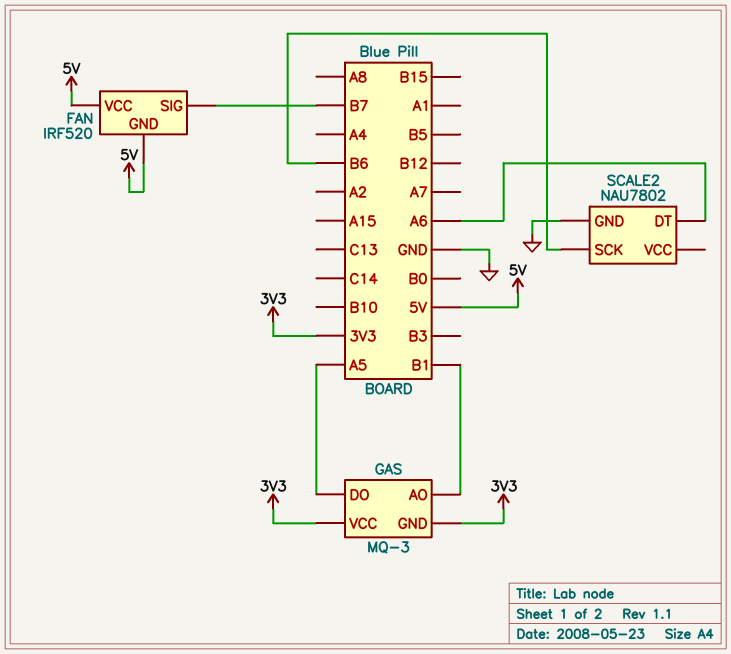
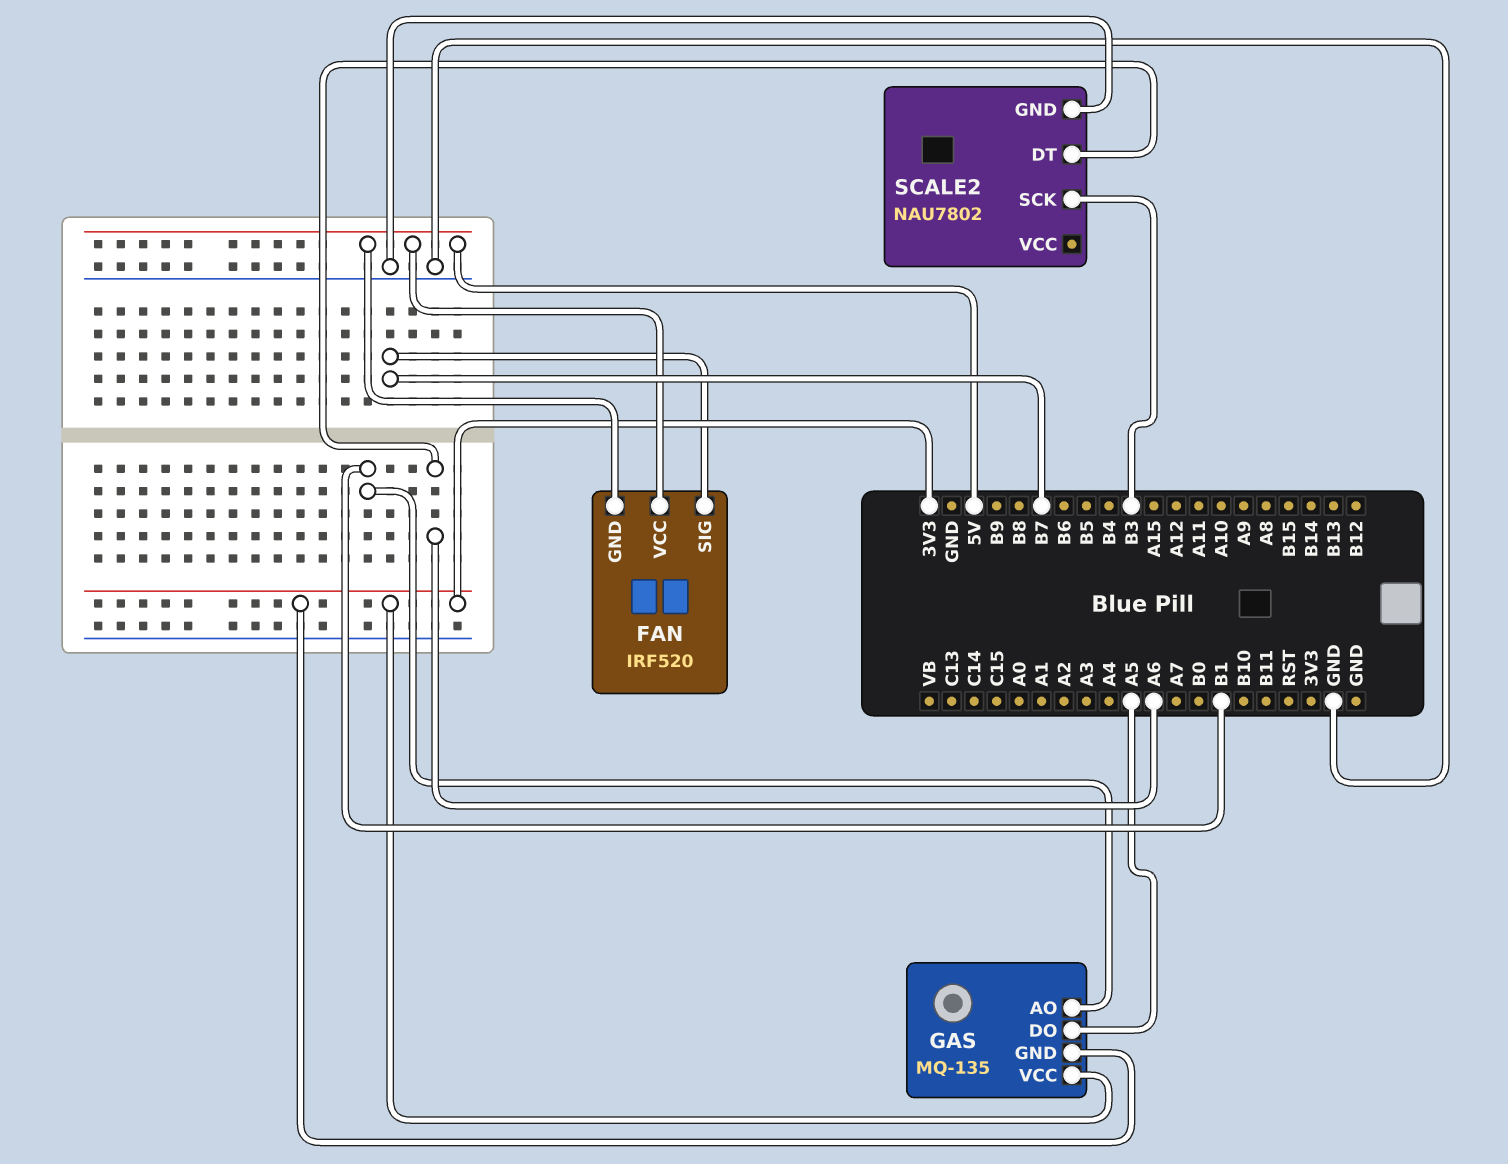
GAS: MQ-3 -> MQ-135
SCALE2 pin SCK: B6 -> B3

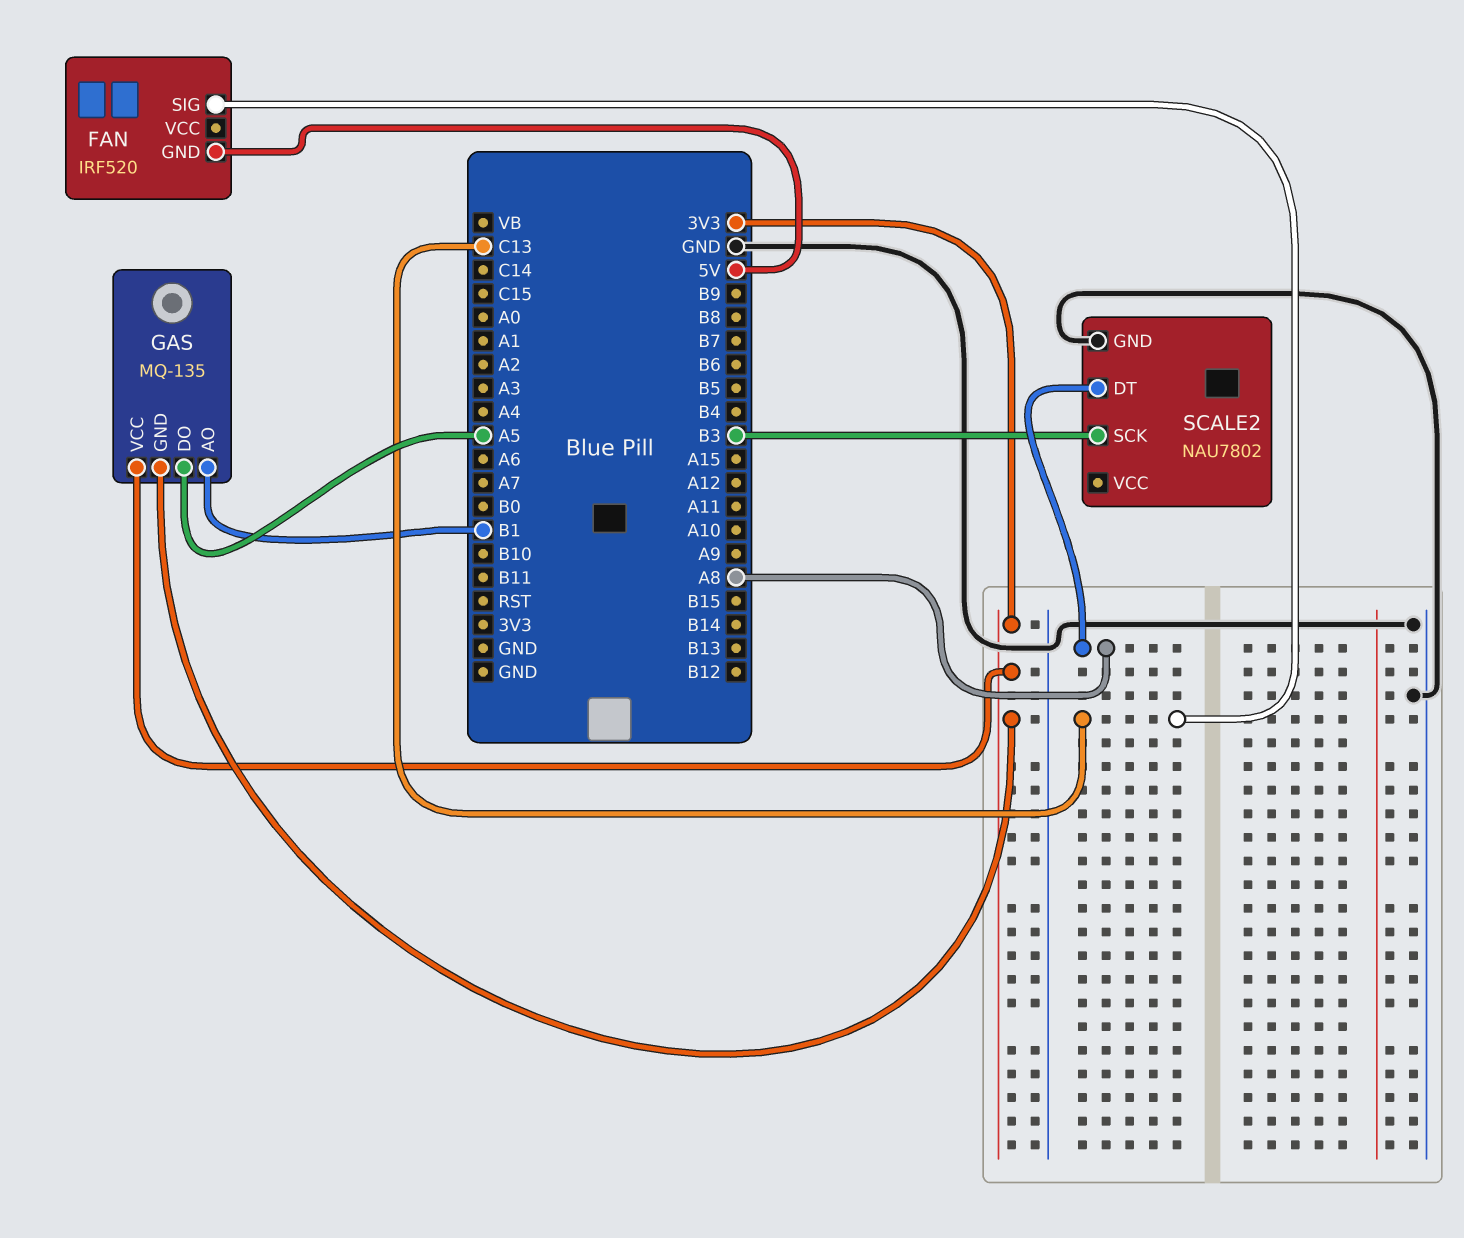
FAN pin SIG: B7 -> C13
FAN pin VCC: 5V -> none
SCALE2 pin DT: A6 -> A8

